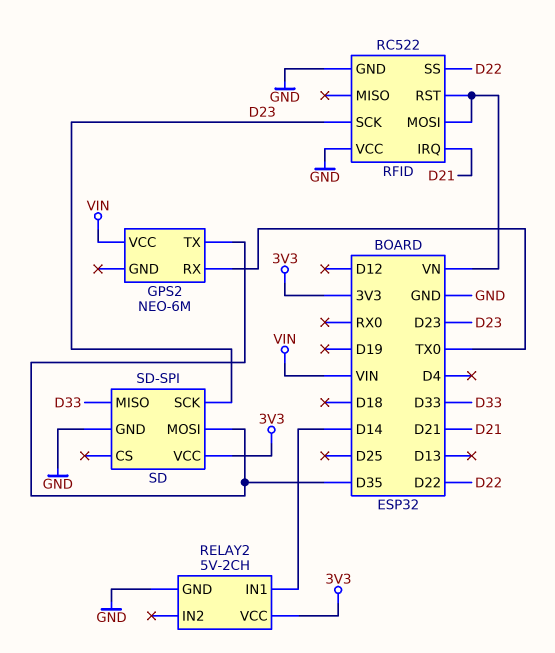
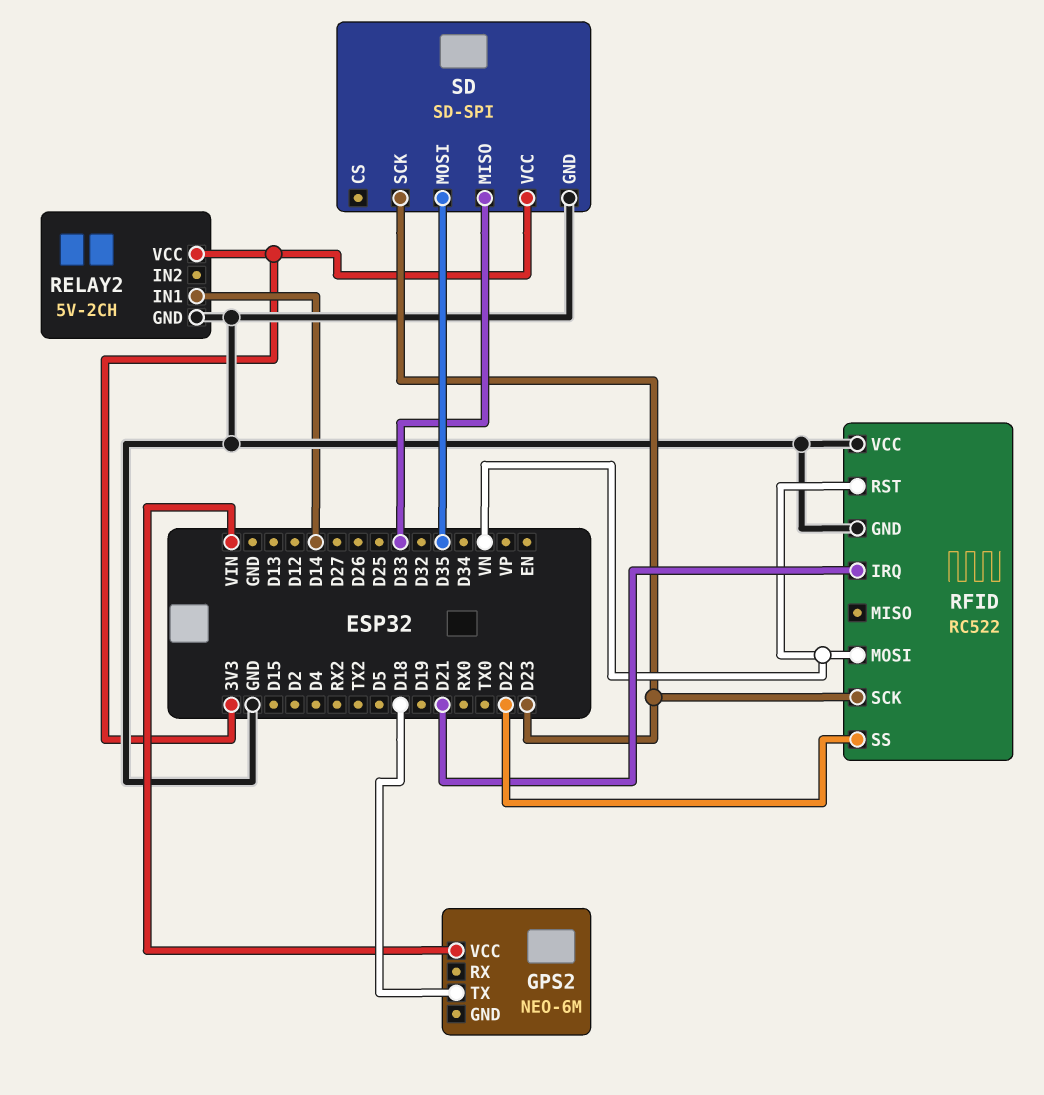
GPS2 pin RX: TX0 -> none
GPS2 pin TX: D35 -> D18

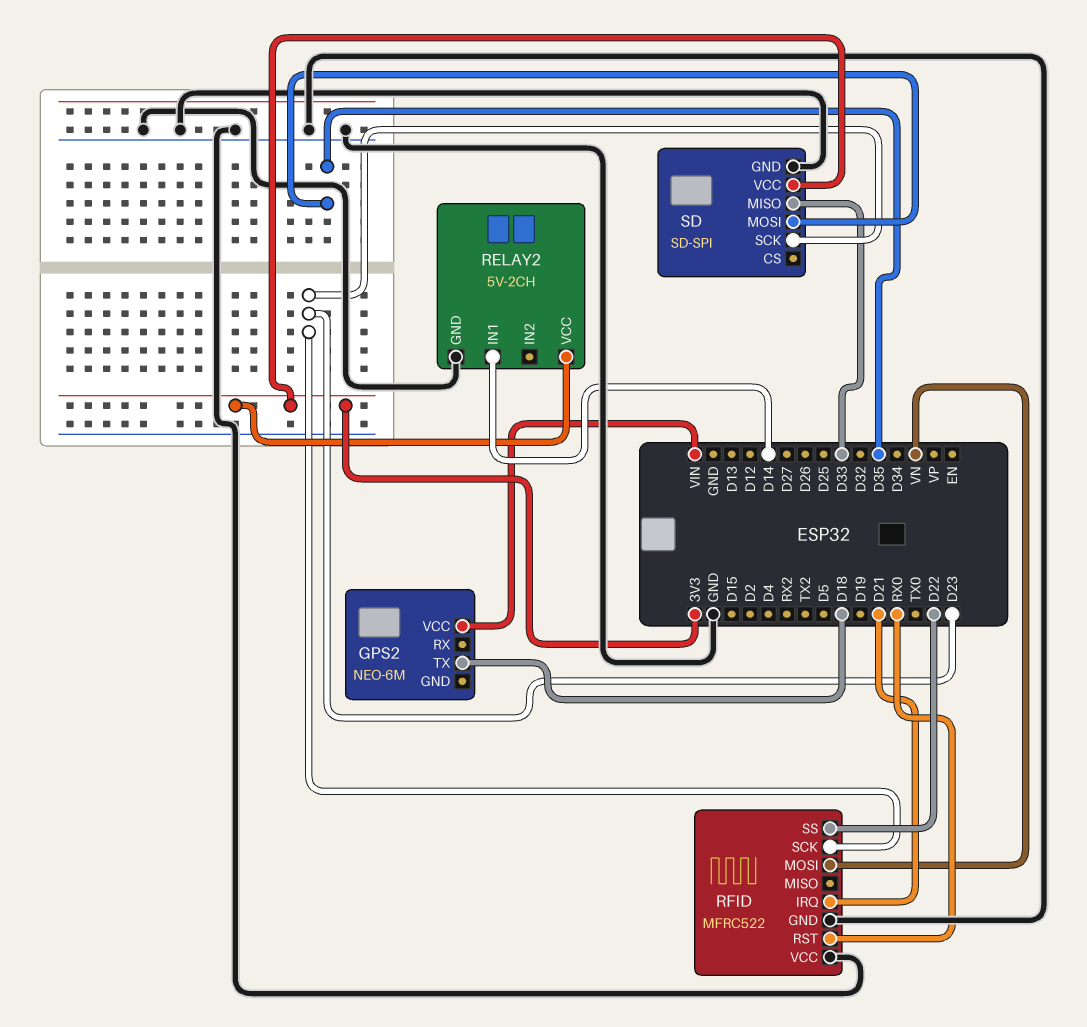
RFID: RC522 -> MFRC522
RFID pin RST: VN -> RX0

